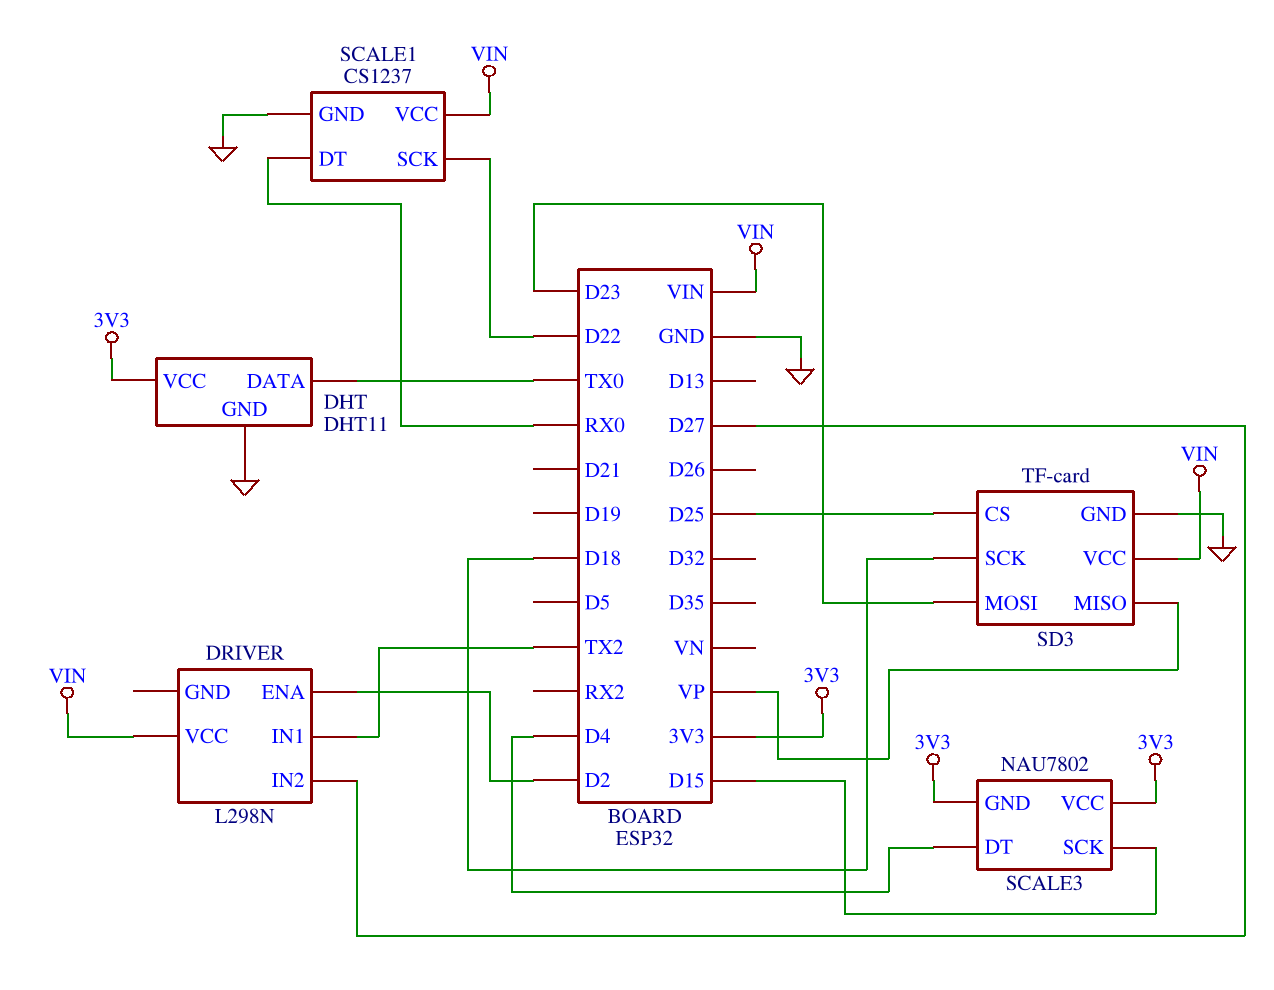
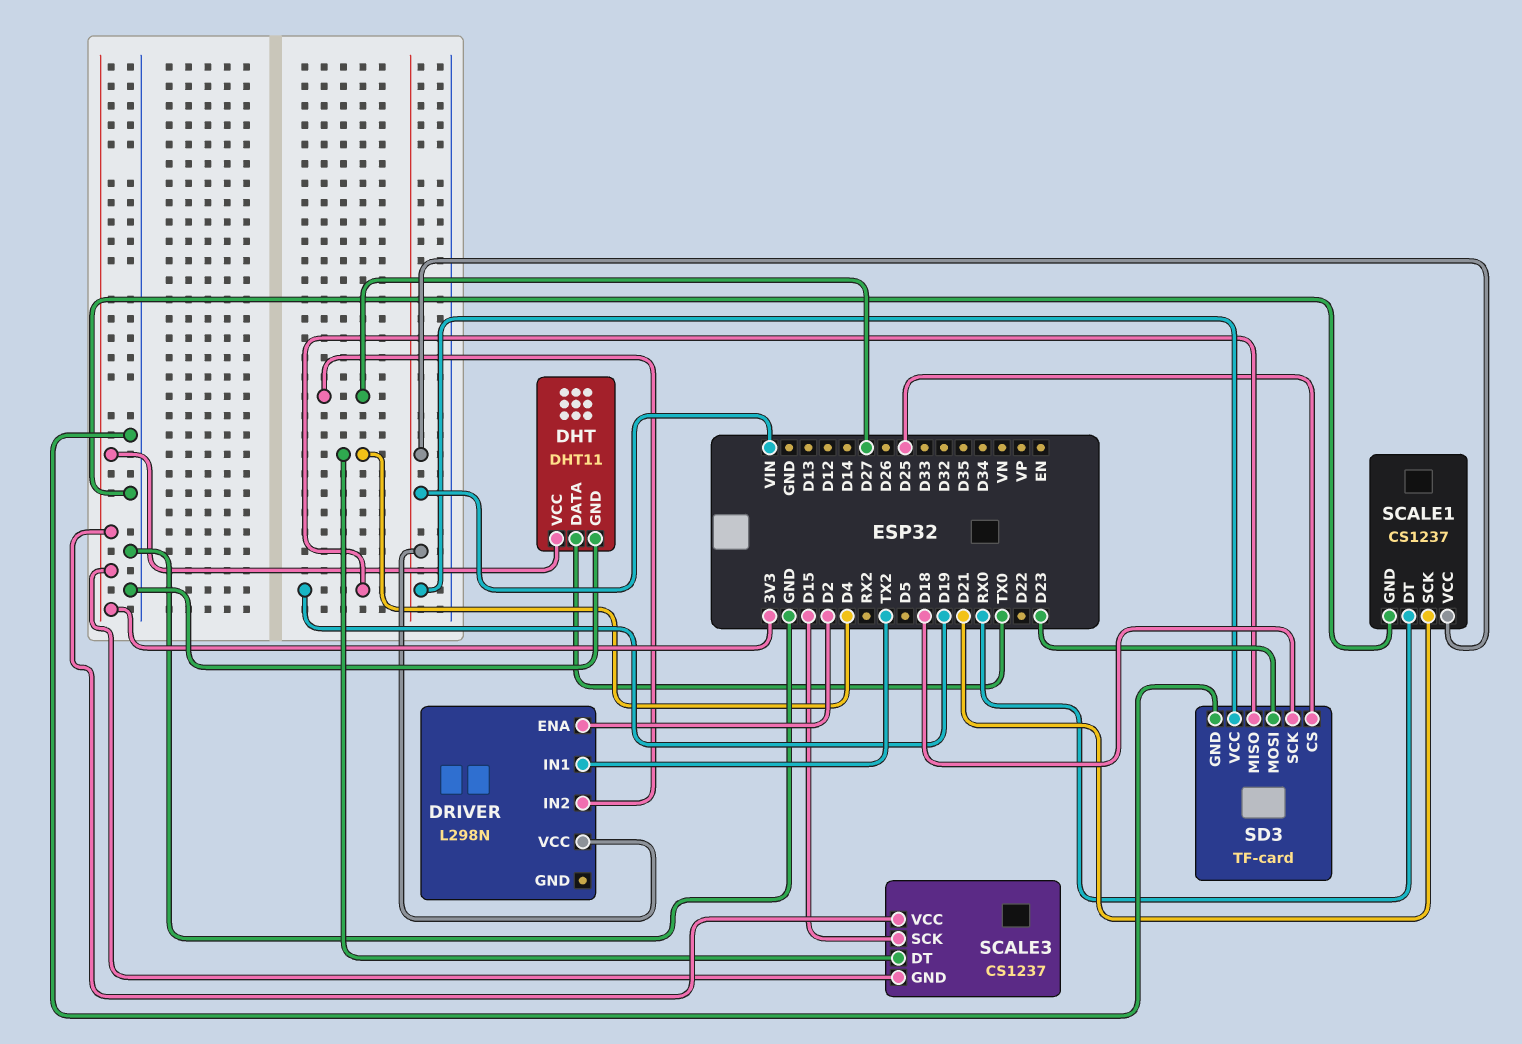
SCALE1 pin SCK: D22 -> D21
SCALE3: NAU7802 -> CS1237
SD3 pin MISO: VP -> D19

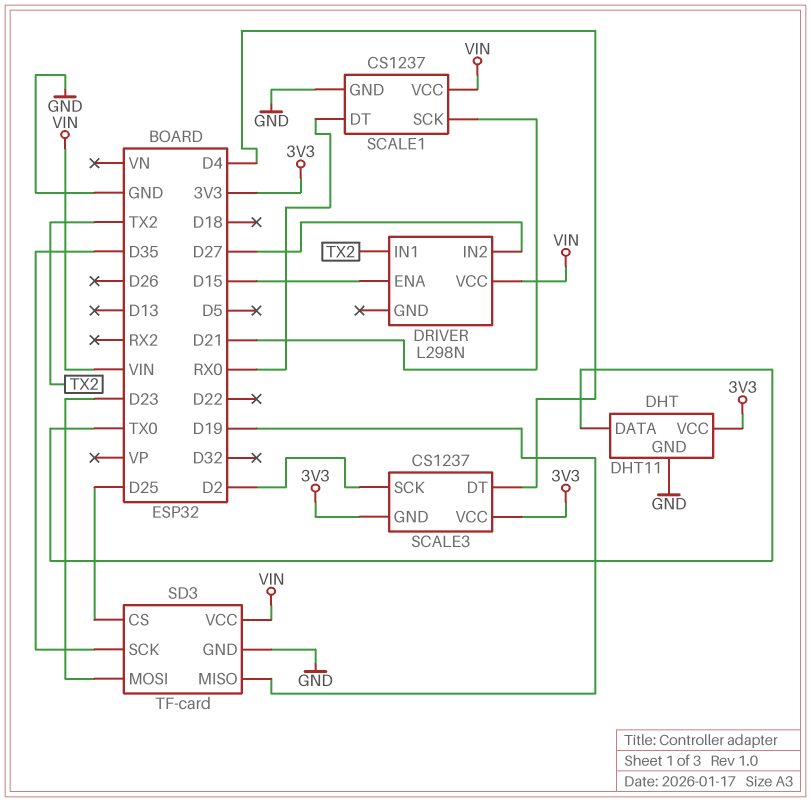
DRIVER pin ENA: D2 -> D15
SCALE3 pin SCK: D15 -> D2
SD3 pin SCK: D18 -> D35

